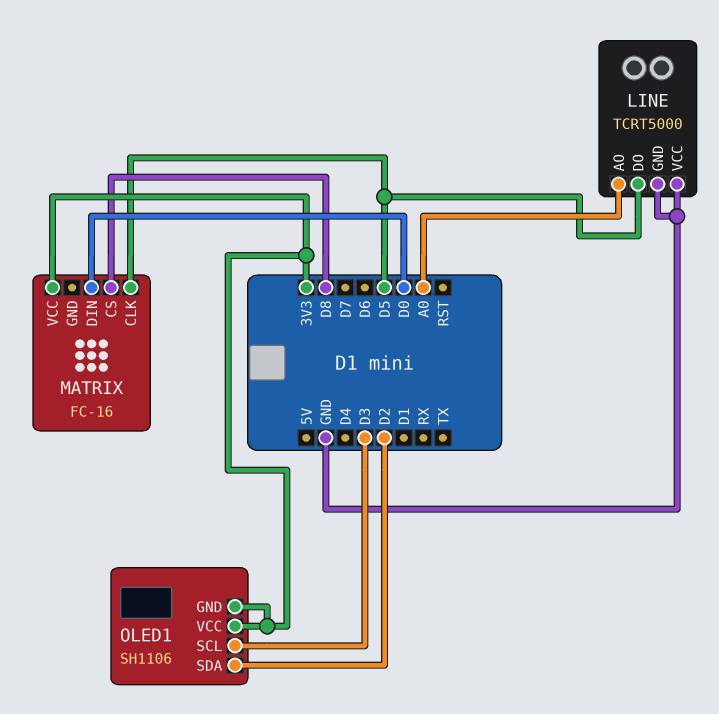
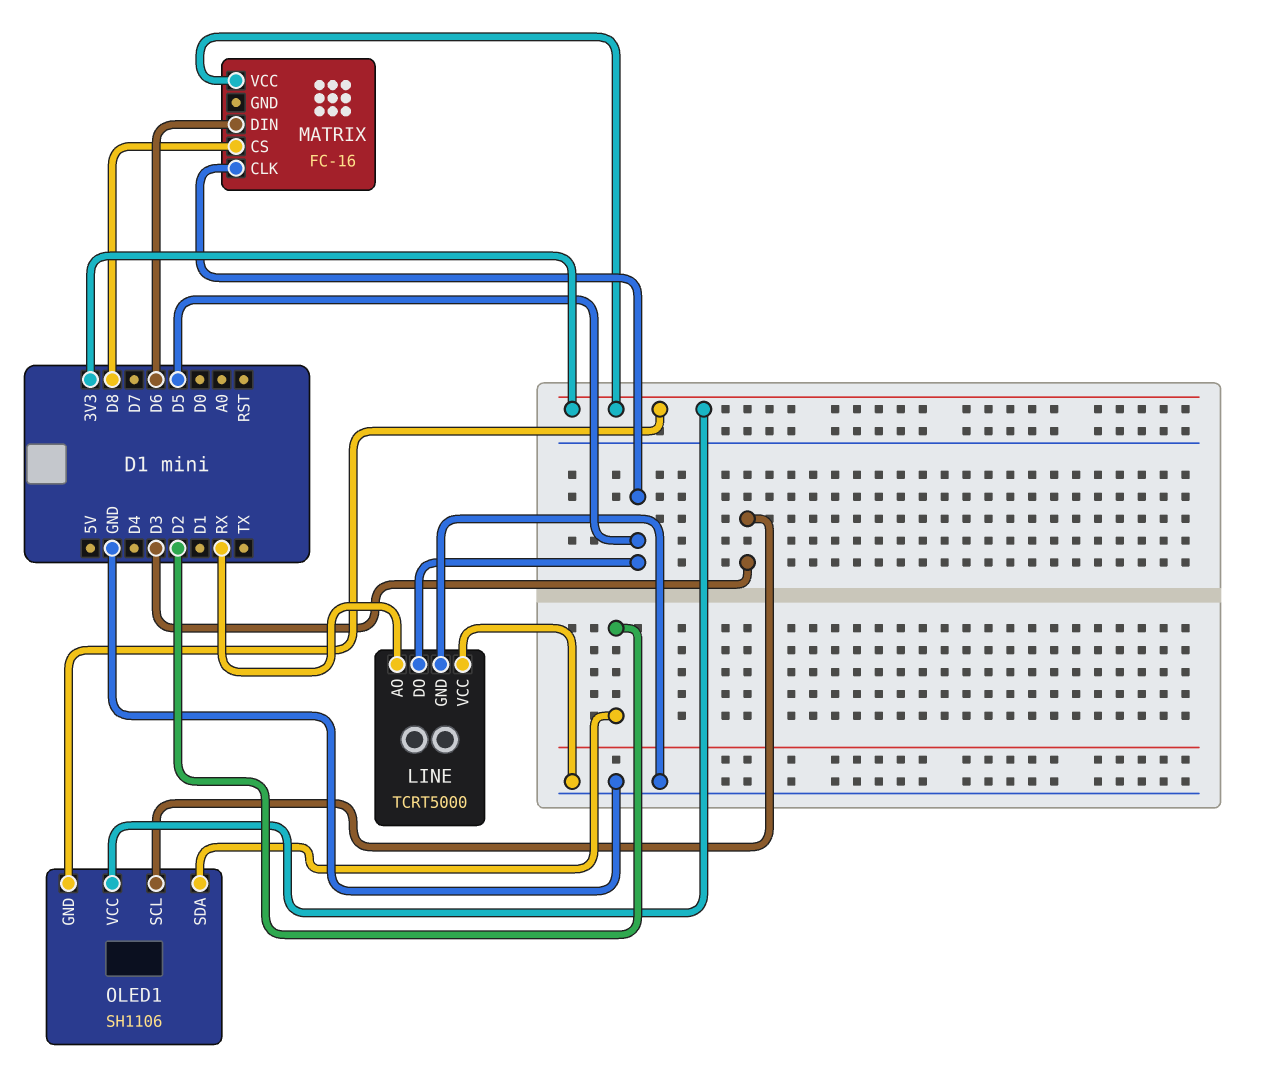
LINE pin AO: A0 -> RX
MATRIX pin DIN: D0 -> D6

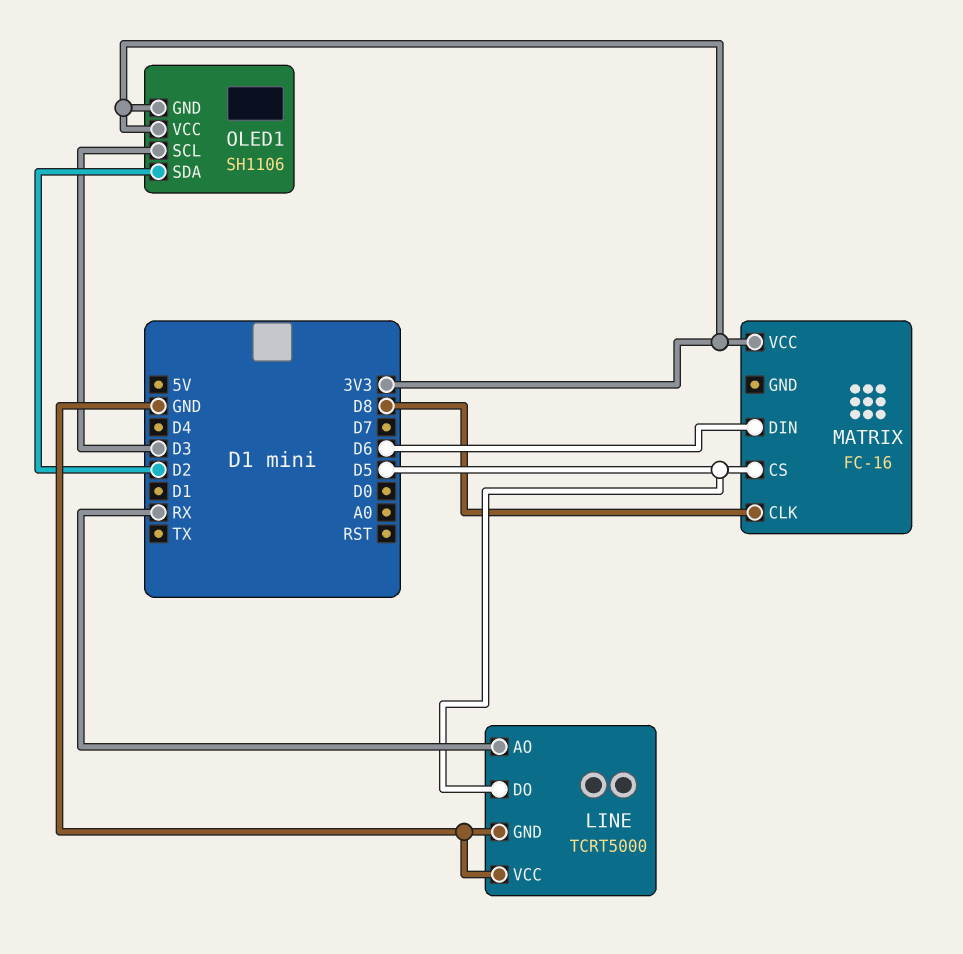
MATRIX pin CLK: D5 -> D8
MATRIX pin CS: D8 -> D5

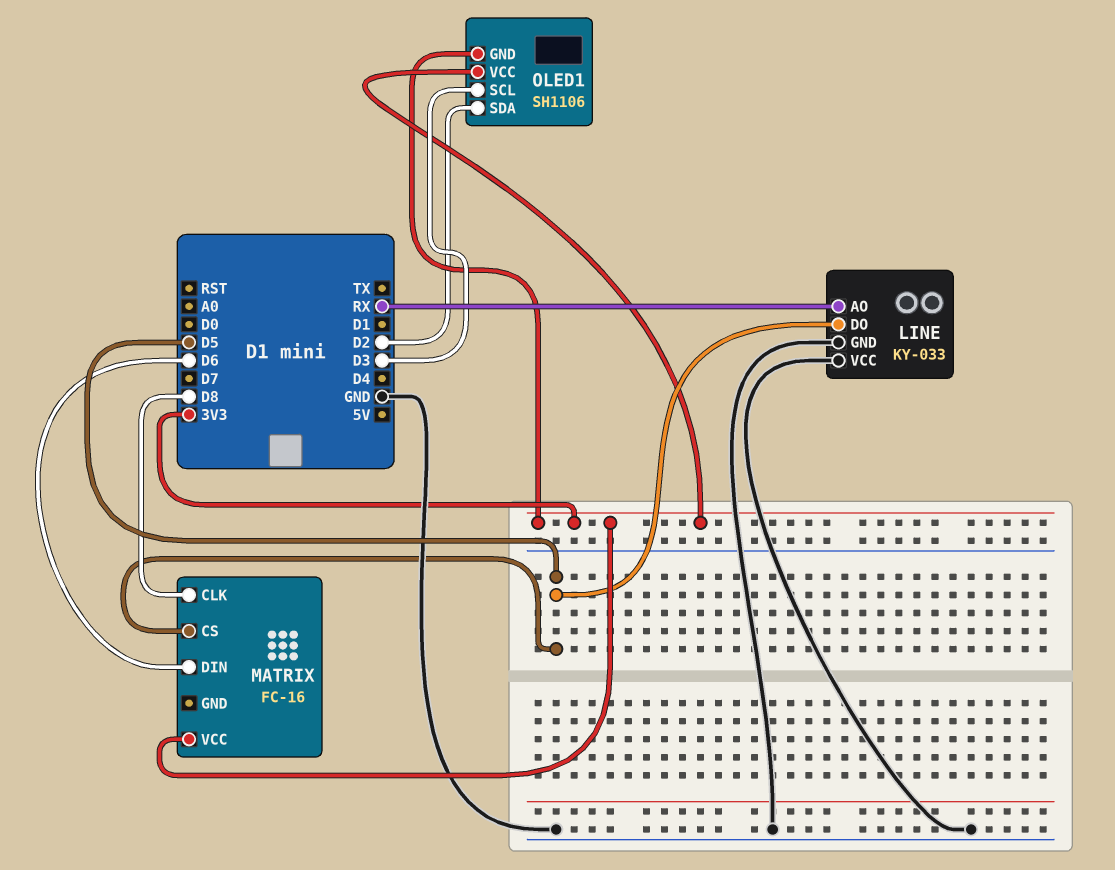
LINE: TCRT5000 -> KY-033

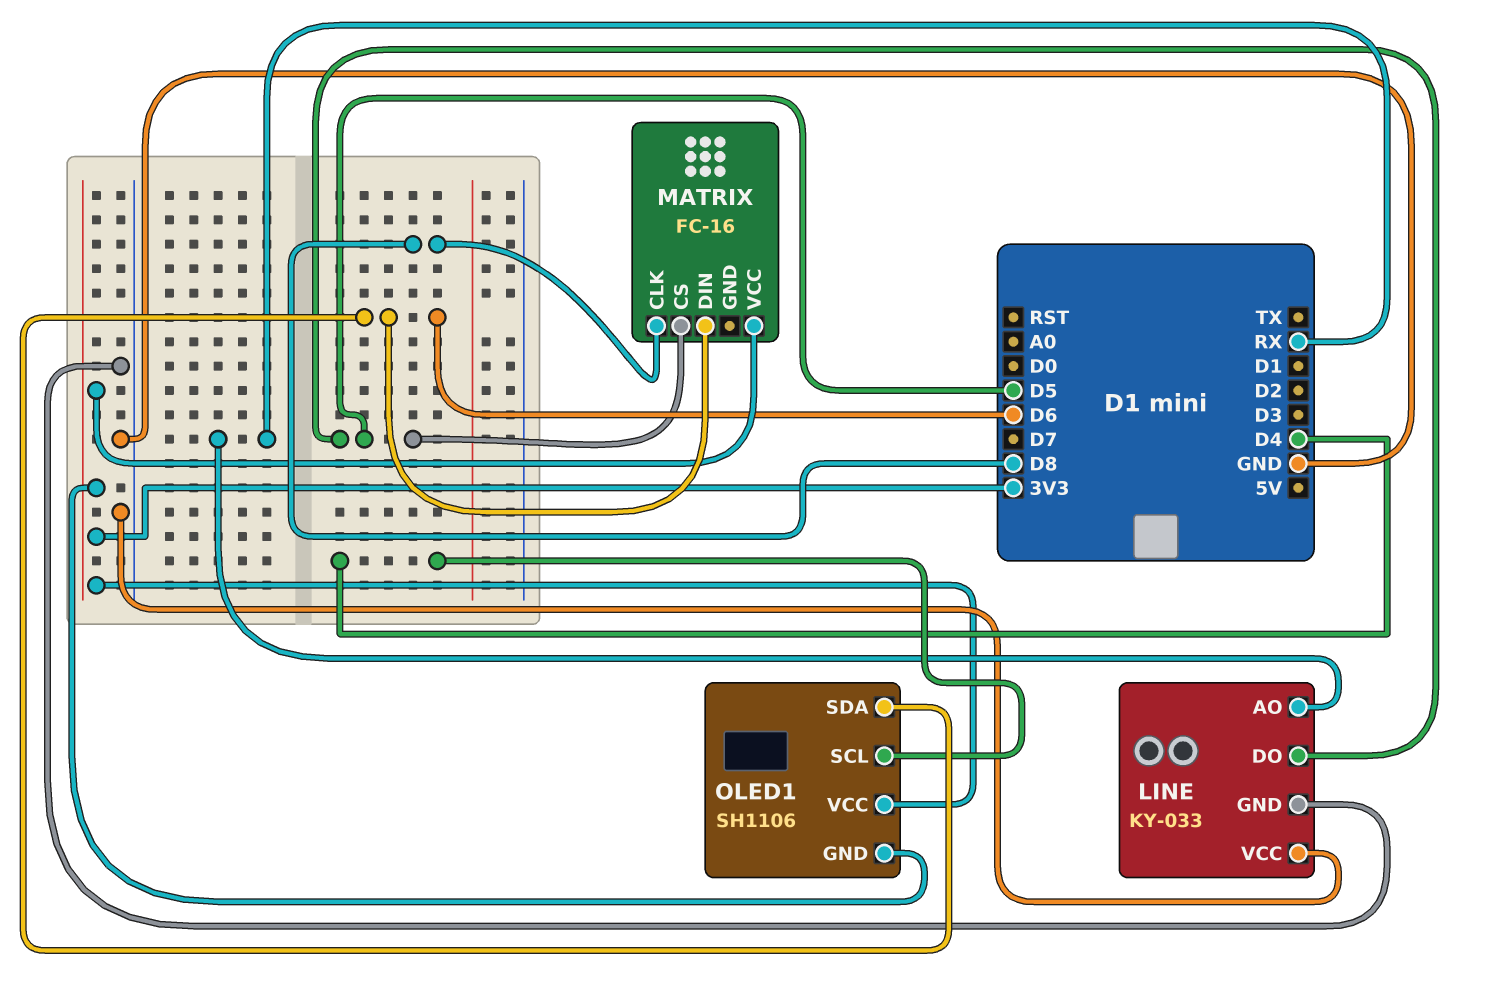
OLED1 pin SCL: D3 -> D4
OLED1 pin SDA: D2 -> D6

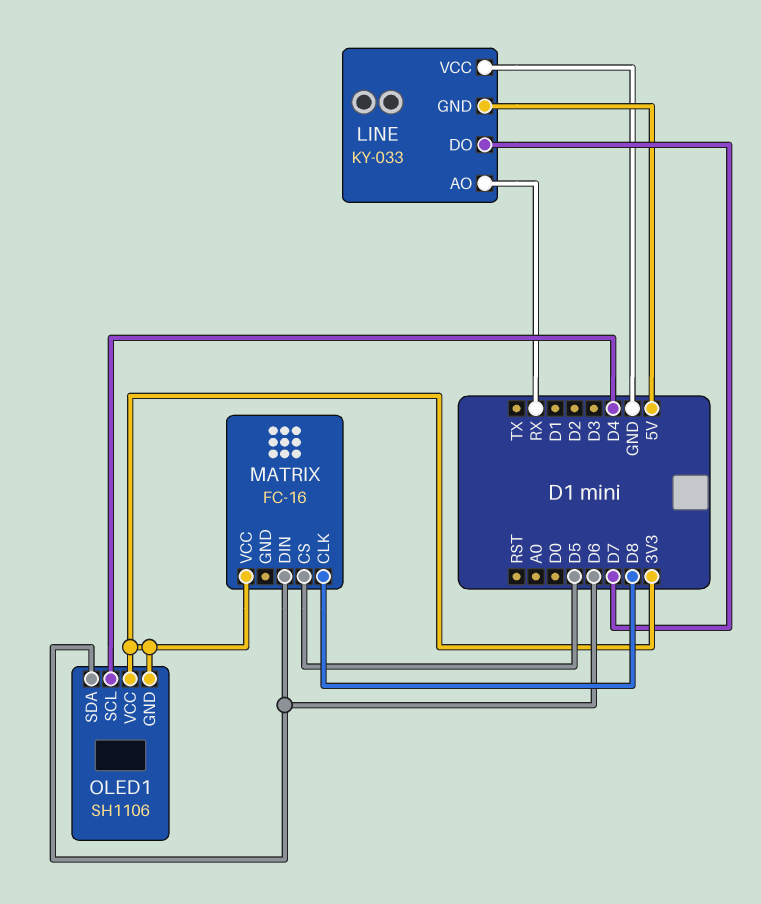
LINE pin DO: D5 -> D7
LINE pin GND: GND -> 5V

